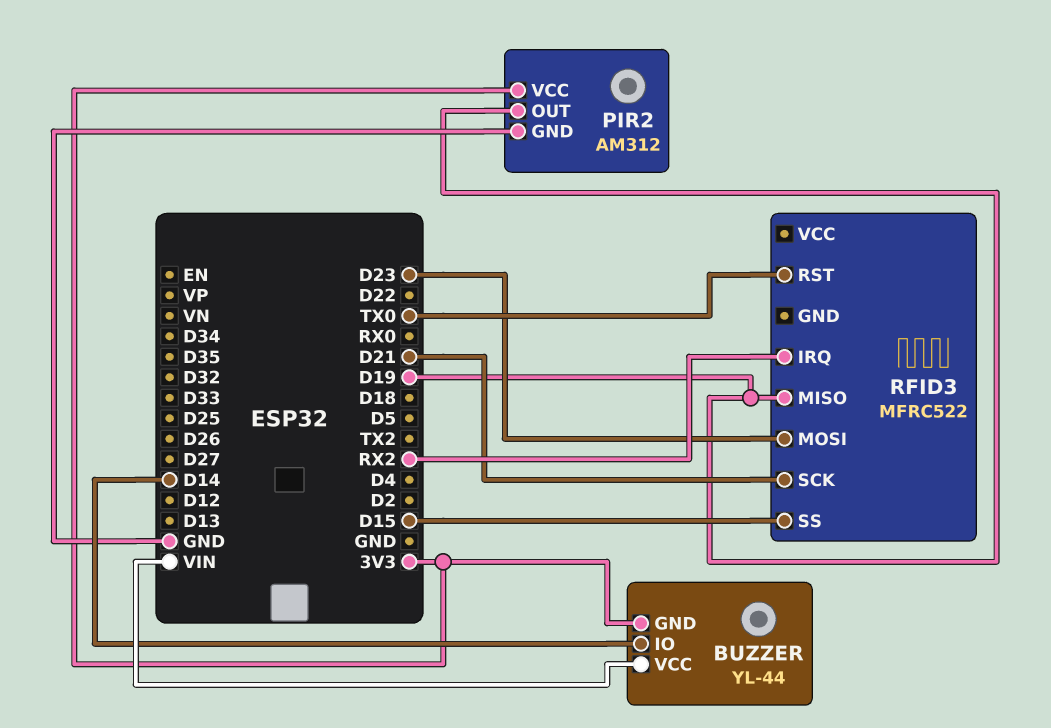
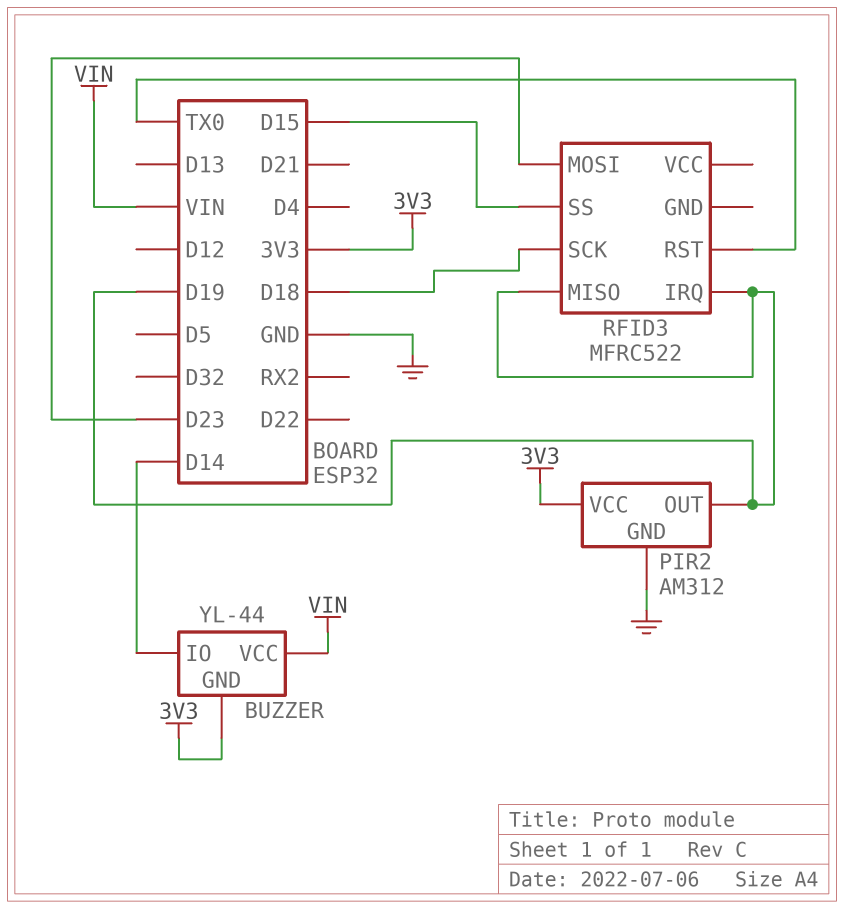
RFID3 pin IRQ: RX2 -> D19
RFID3 pin SCK: D21 -> D18

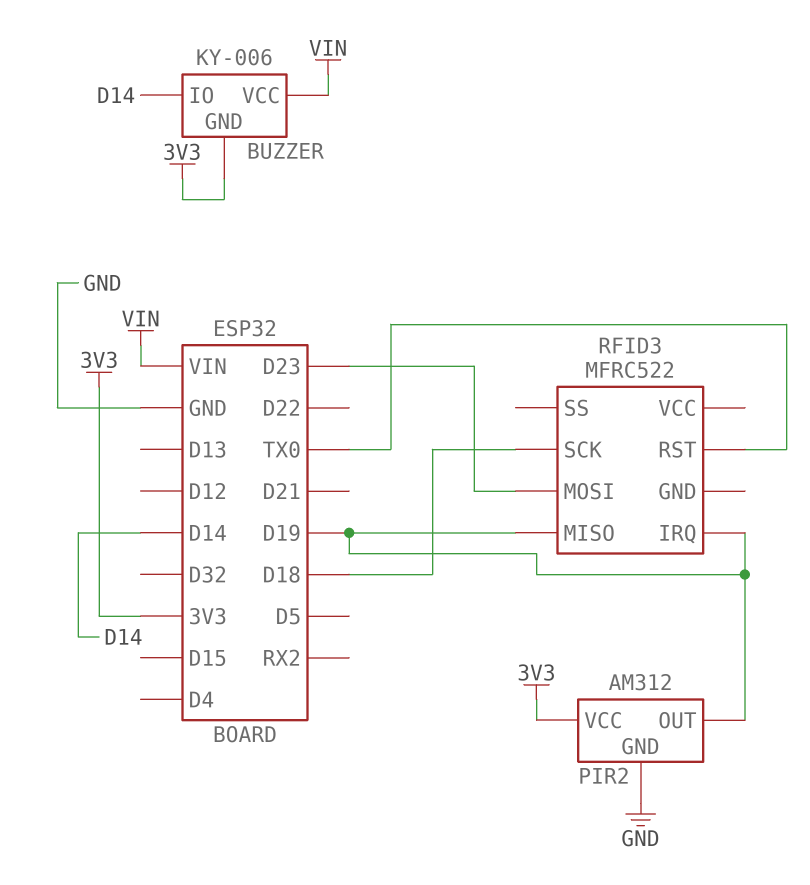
BUZZER: YL-44 -> KY-006
RFID3 pin SS: D15 -> none

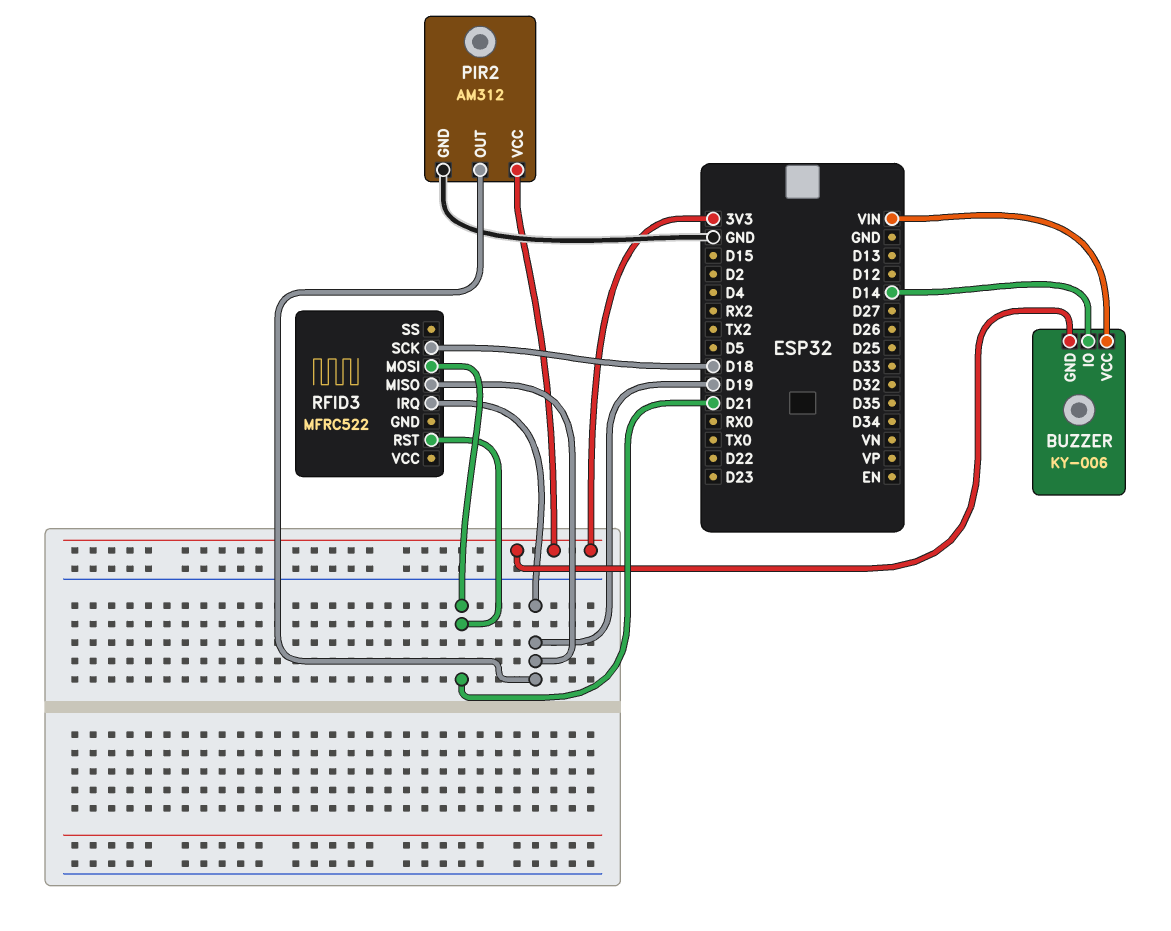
RFID3 pin MOSI: D23 -> D21
RFID3 pin RST: TX0 -> D21

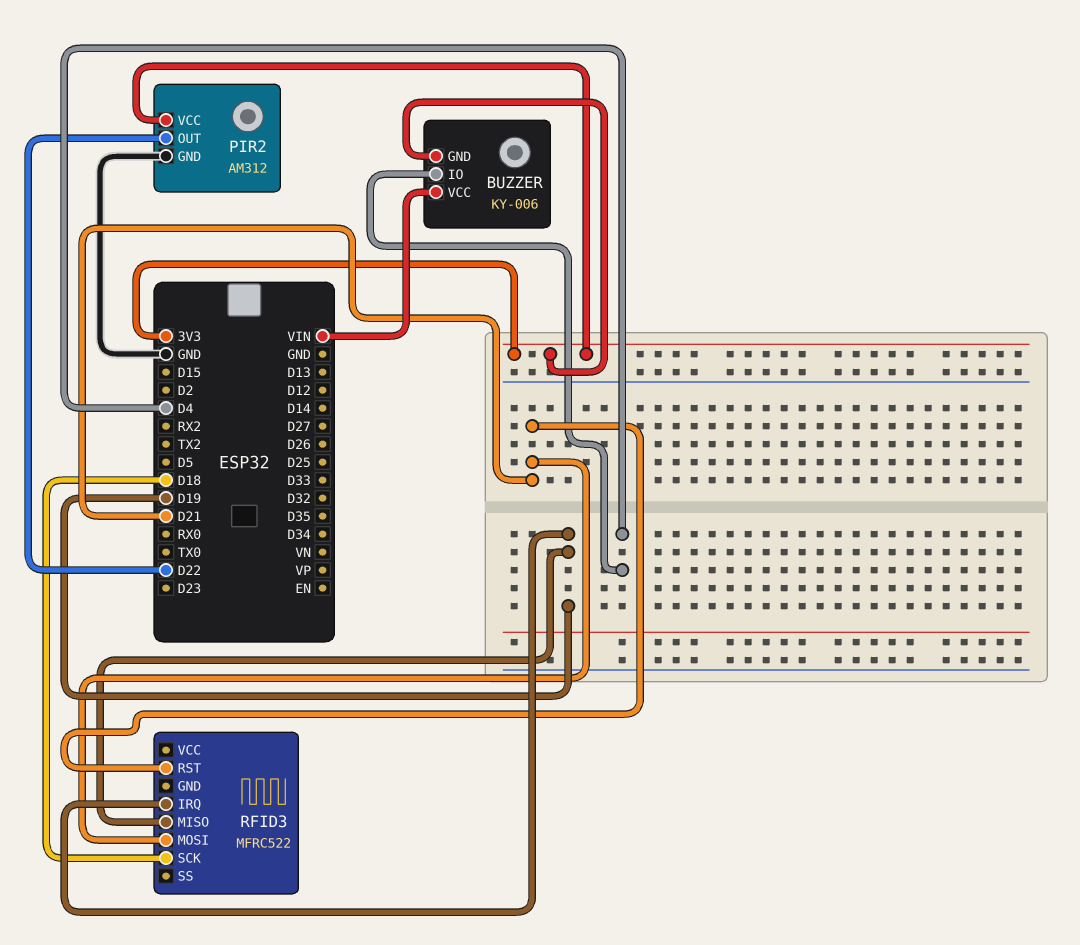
BUZZER pin IO: D14 -> D4
PIR2 pin OUT: D19 -> D22

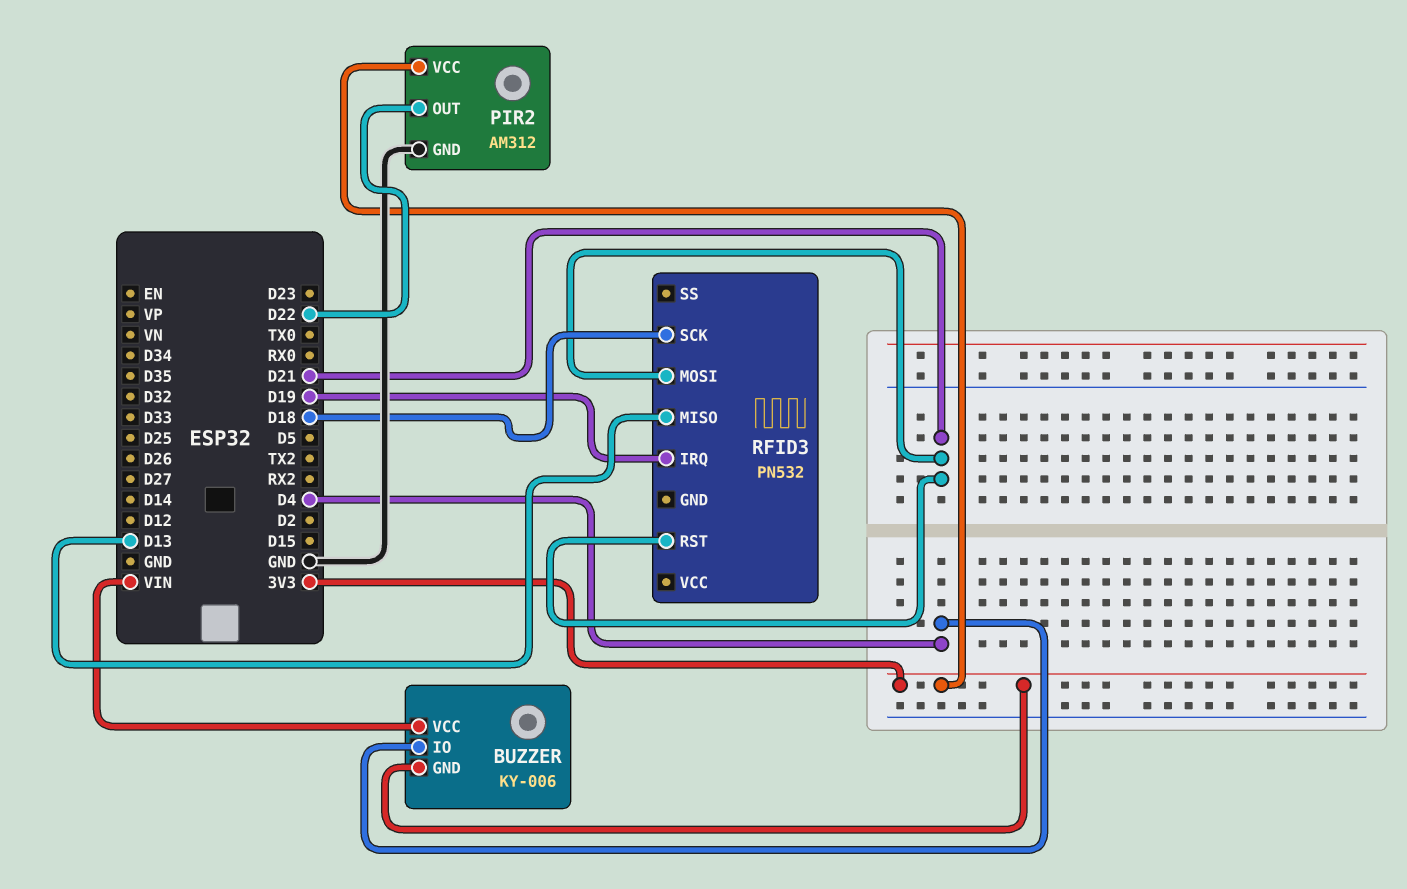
RFID3: MFRC522 -> PN532
RFID3 pin MISO: D19 -> D13

